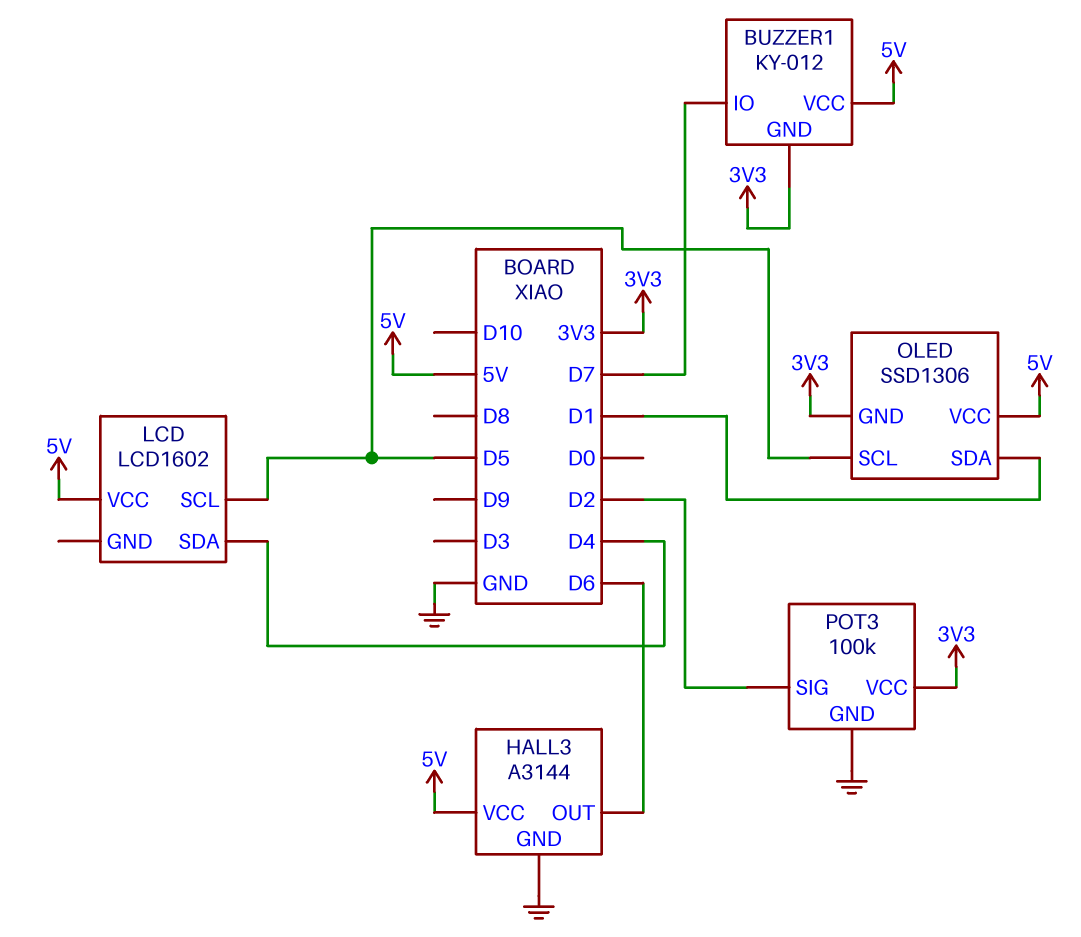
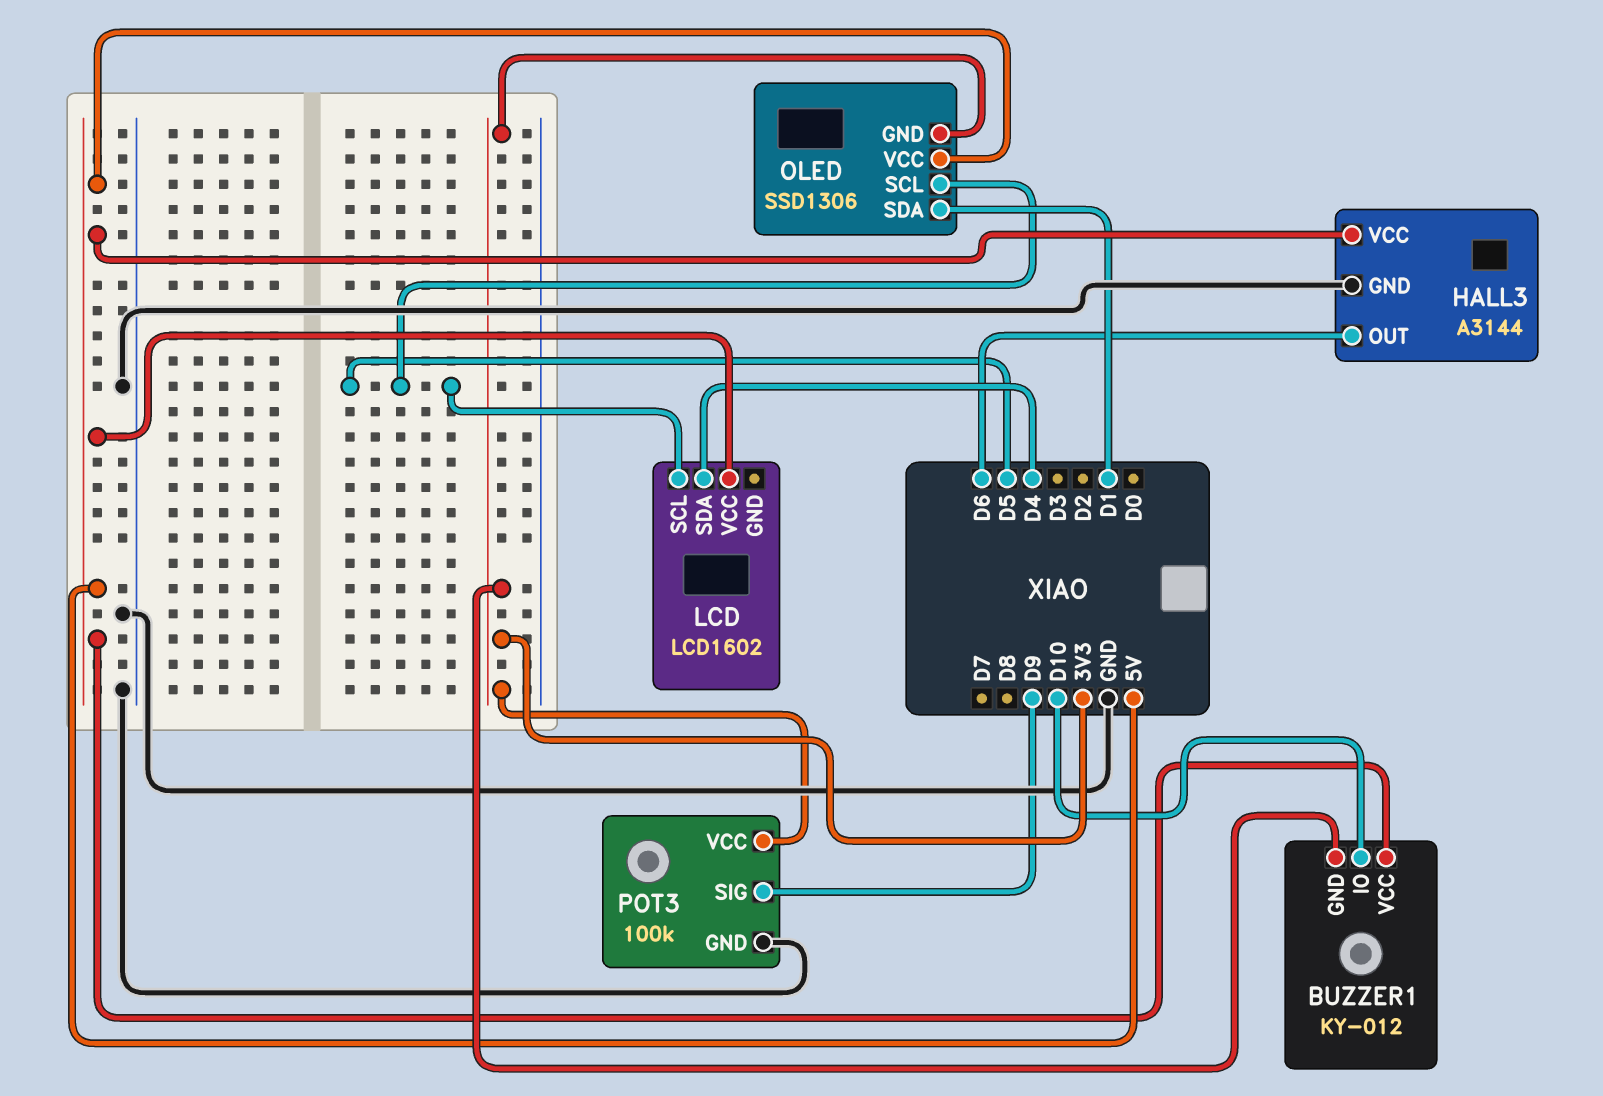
BUZZER1 pin IO: D7 -> D10
POT3 pin SIG: D2 -> D9

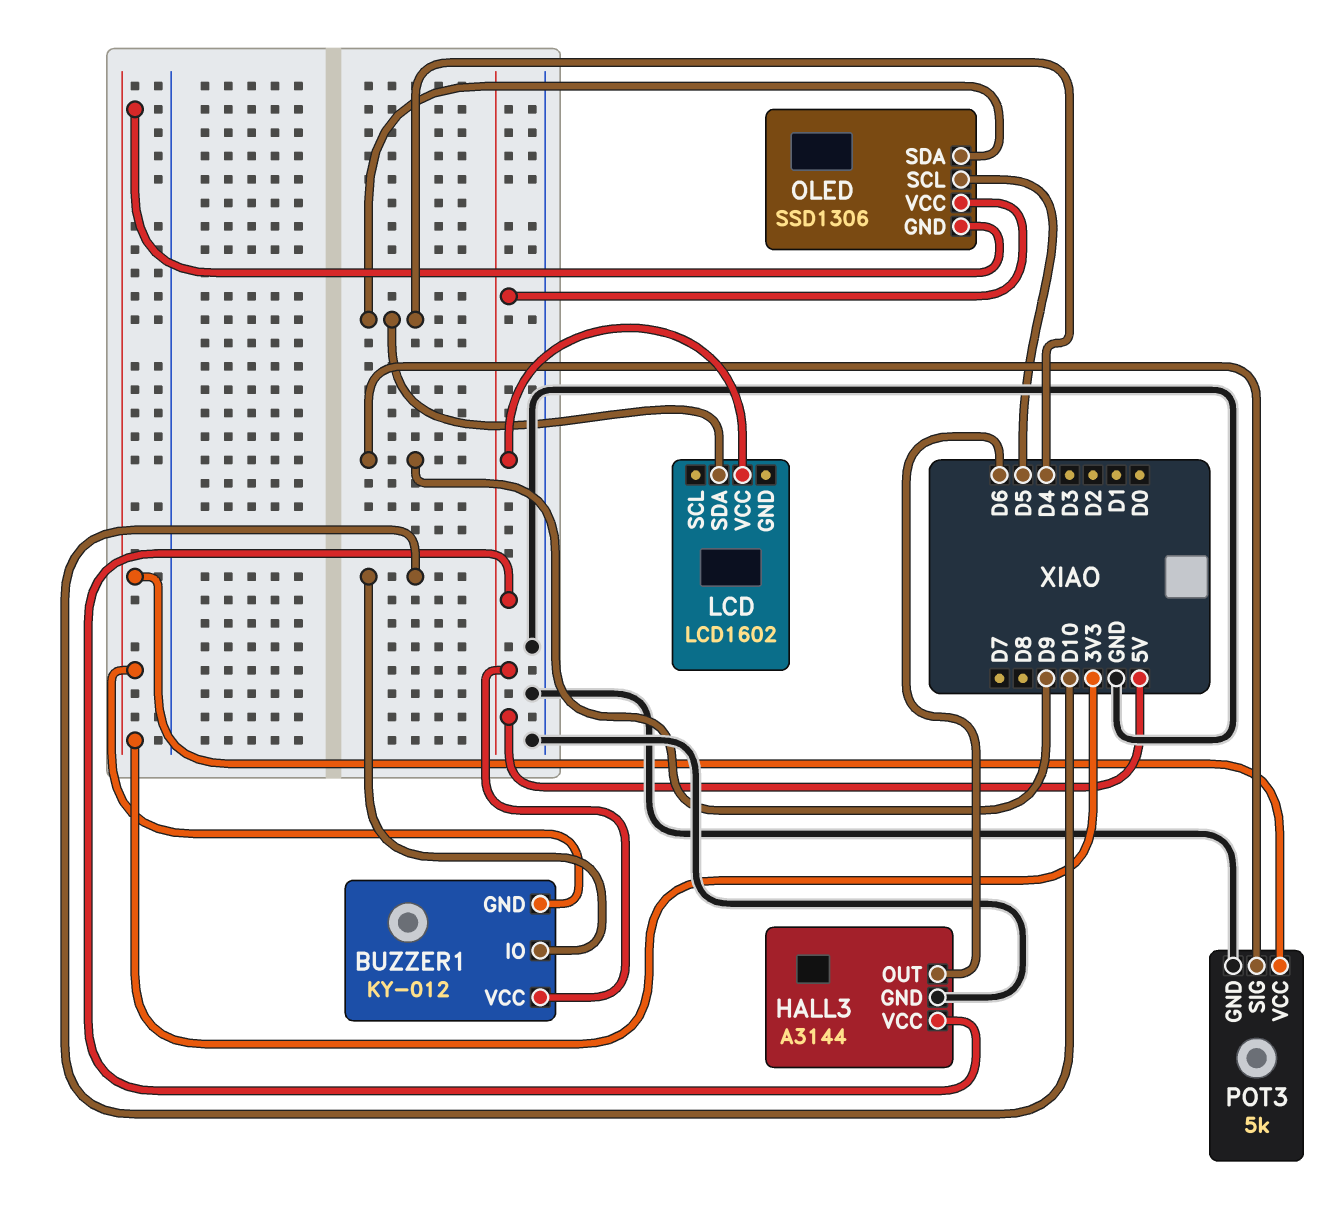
LCD pin SCL: D5 -> none
OLED pin SDA: D1 -> D4
POT3: 100k -> 5k

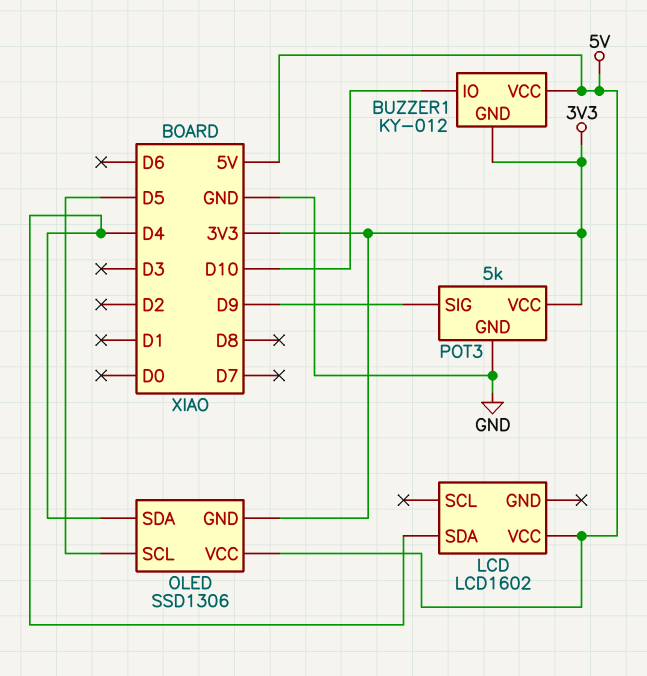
HALL3: A3144 -> none
HALL3 pin GND: GND -> none
HALL3 pin OUT: D6 -> none
HALL3 pin VCC: 5V -> none

